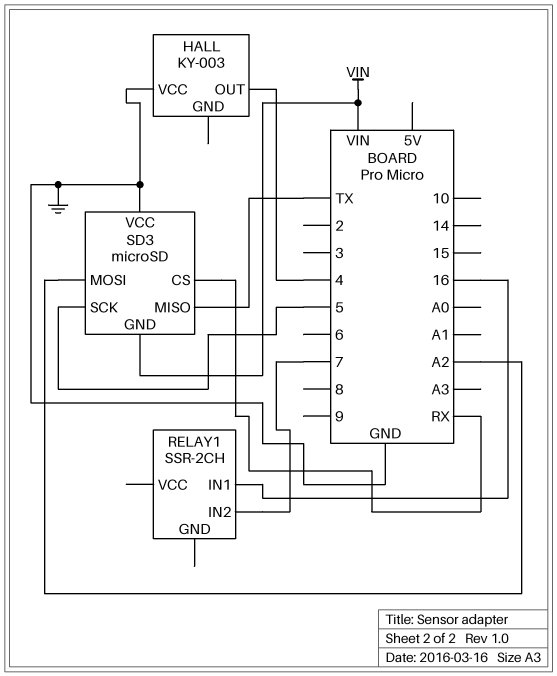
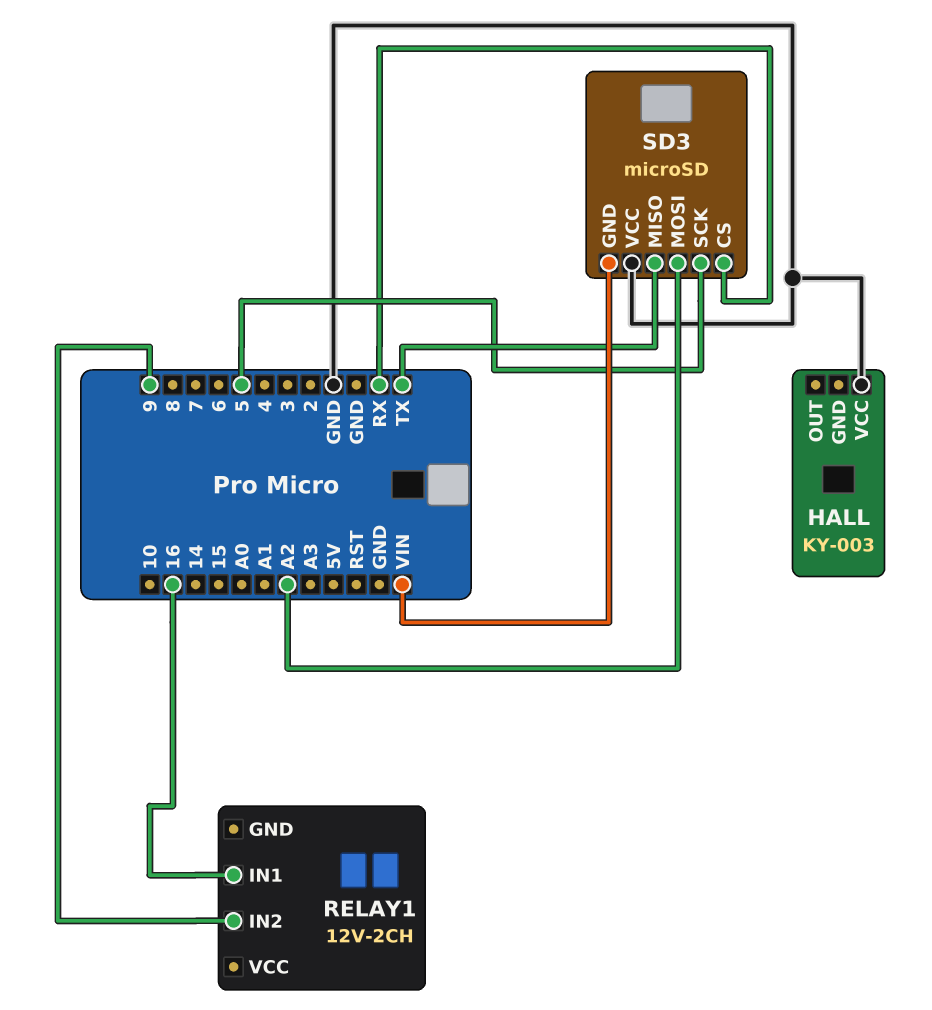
HALL pin OUT: 4 -> none
RELAY1: SSR-2CH -> 12V-2CH
RELAY1 pin IN2: 7 -> 9

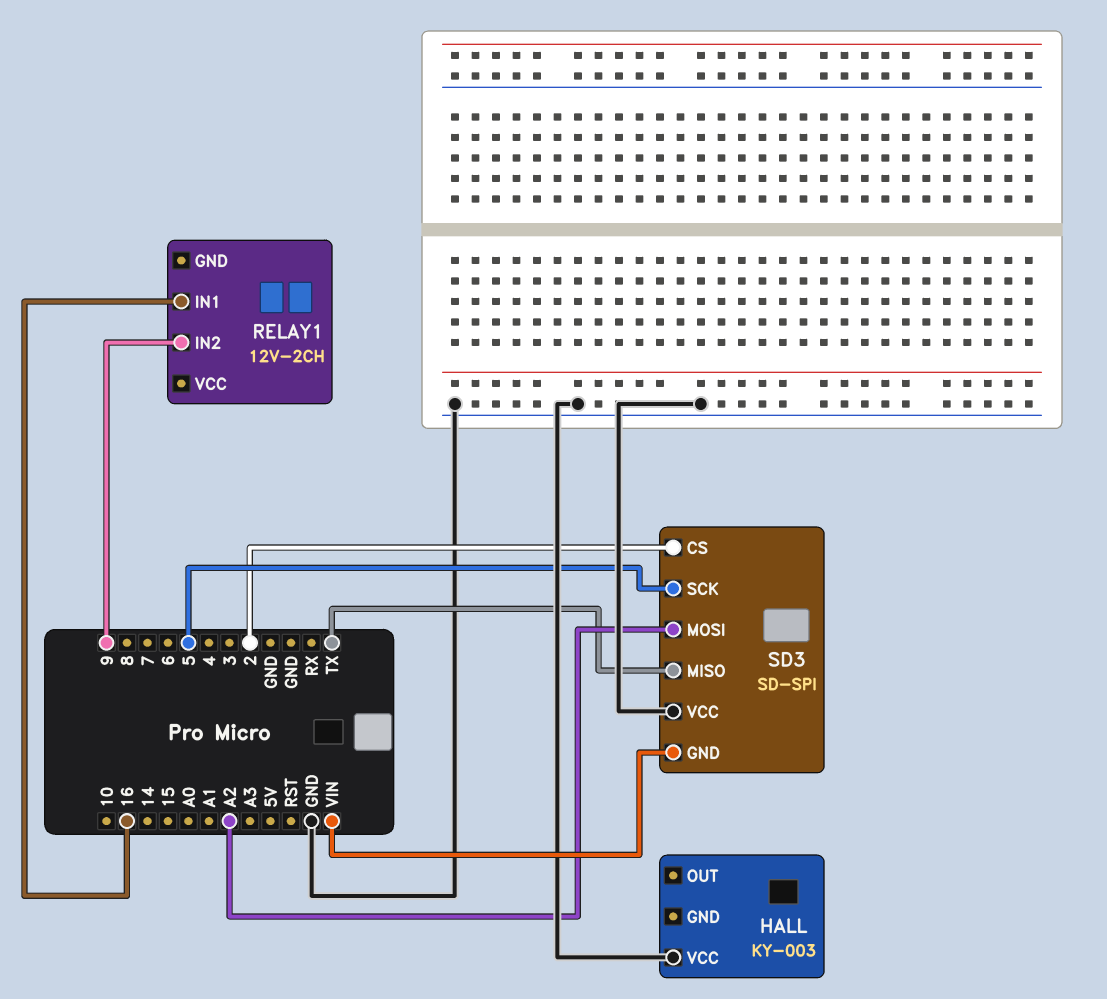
SD3: microSD -> SD-SPI
SD3 pin CS: RX -> 2

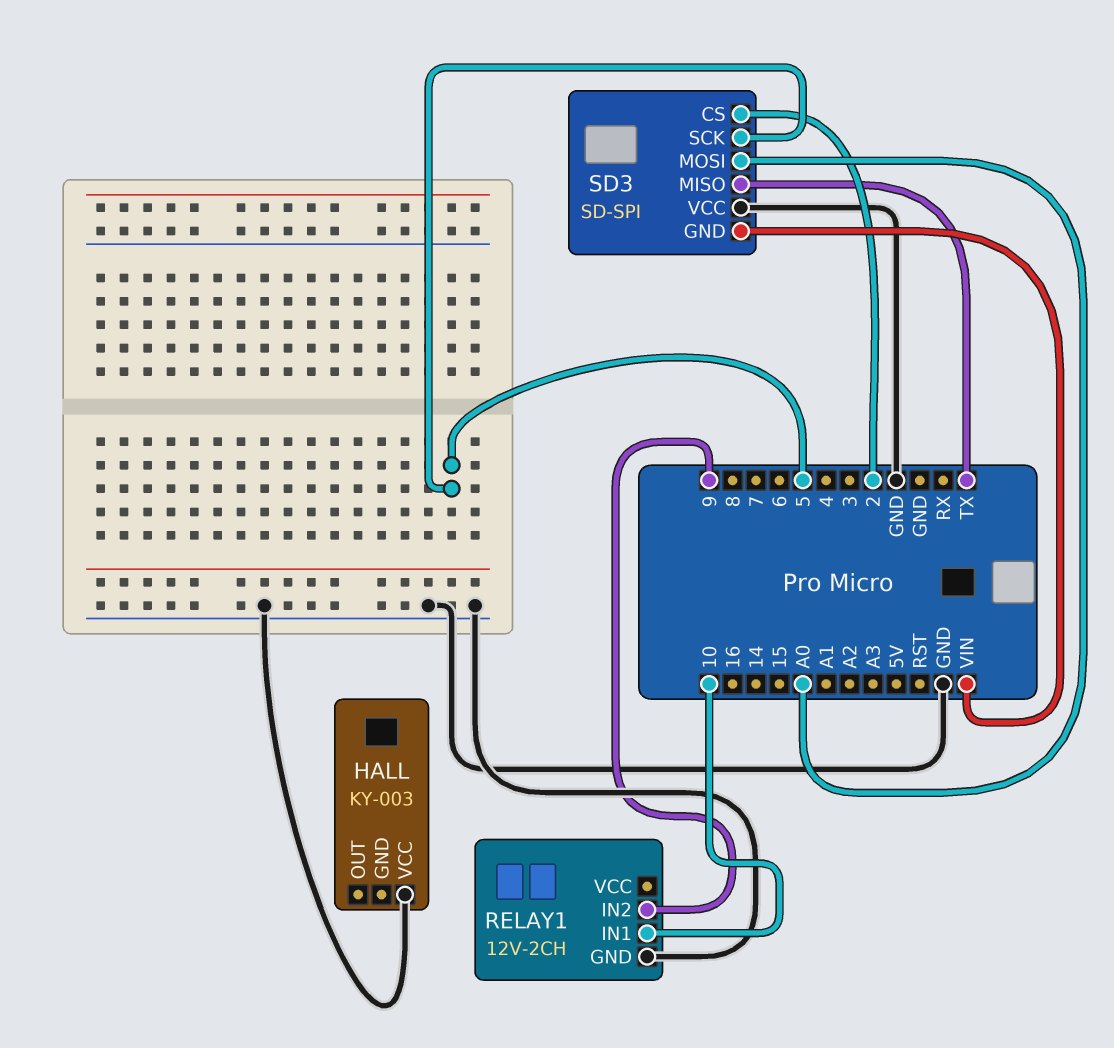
RELAY1 pin GND: none -> GND
RELAY1 pin IN1: 16 -> 10
SD3 pin MOSI: A2 -> A0

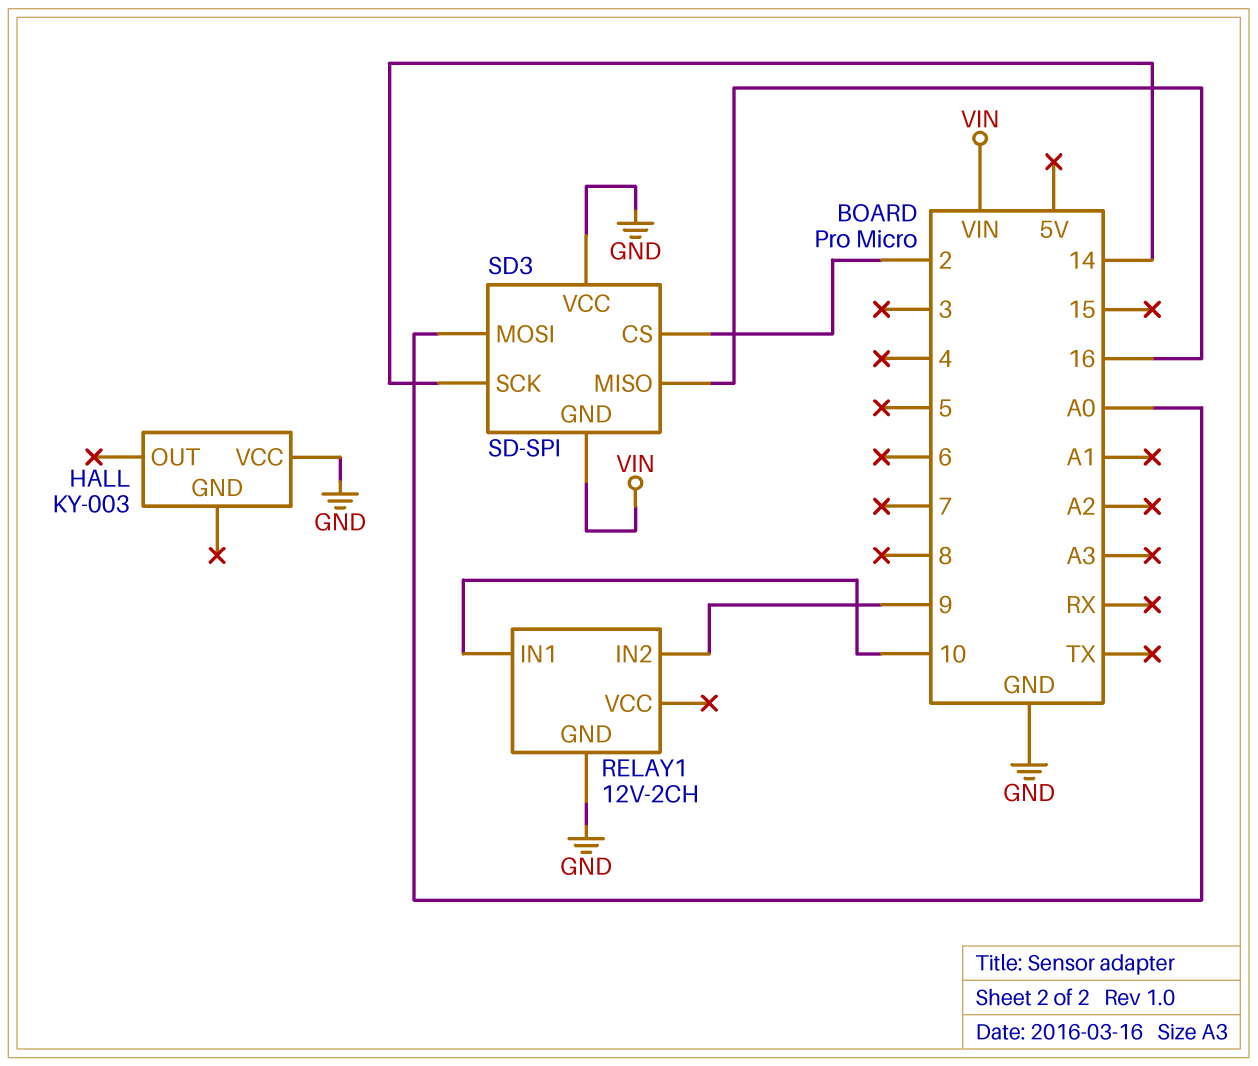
SD3 pin MISO: TX -> 16
SD3 pin SCK: 5 -> 14

